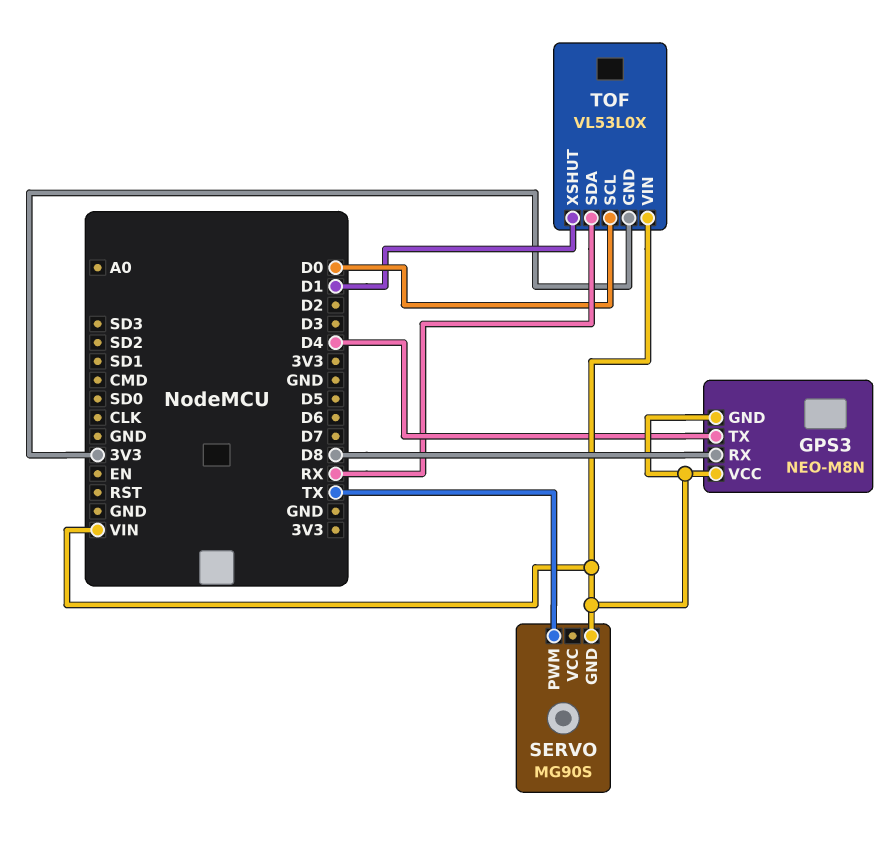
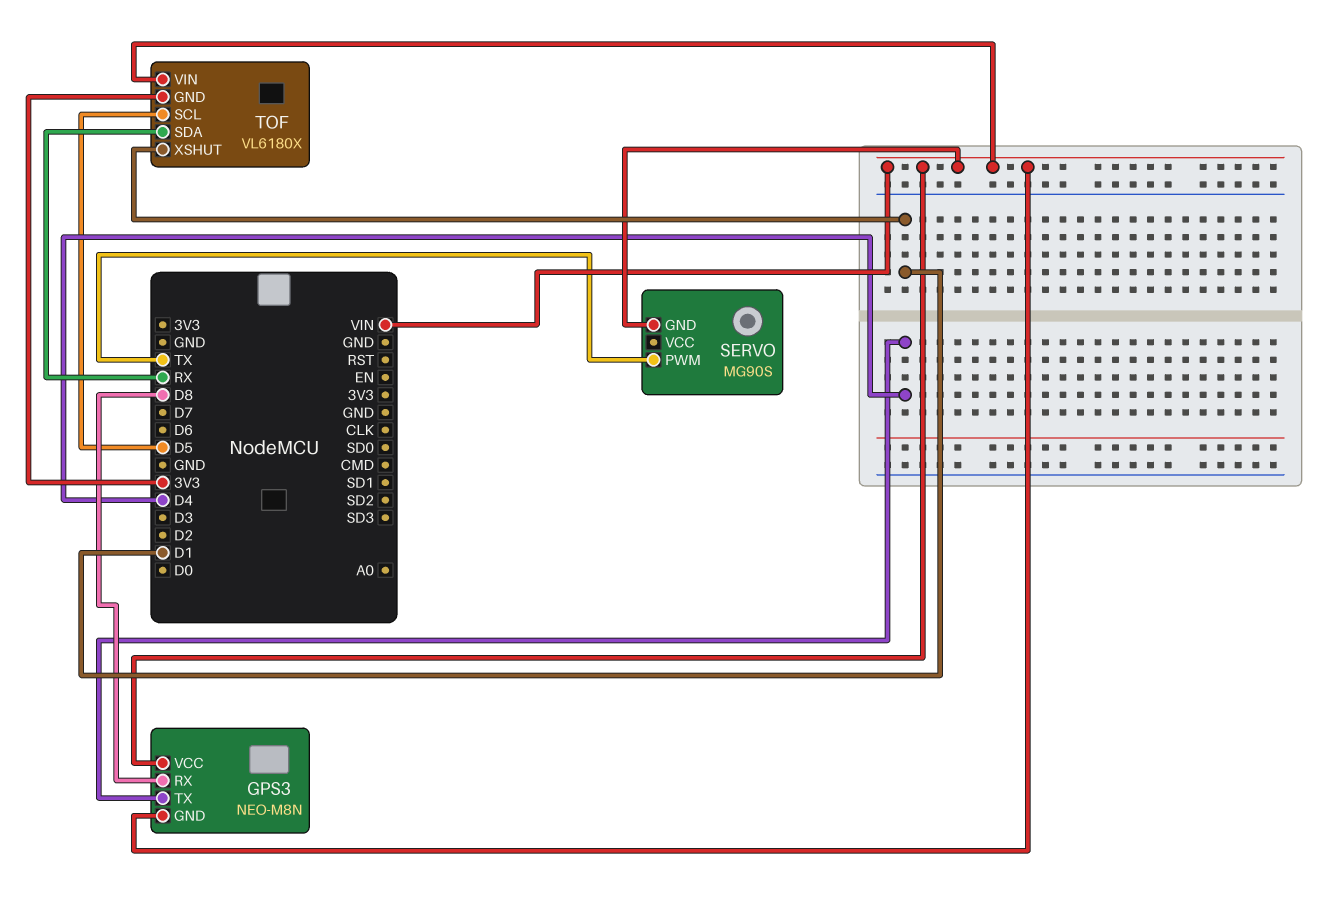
TOF: VL53L0X -> VL6180X
TOF pin SCL: D0 -> D5

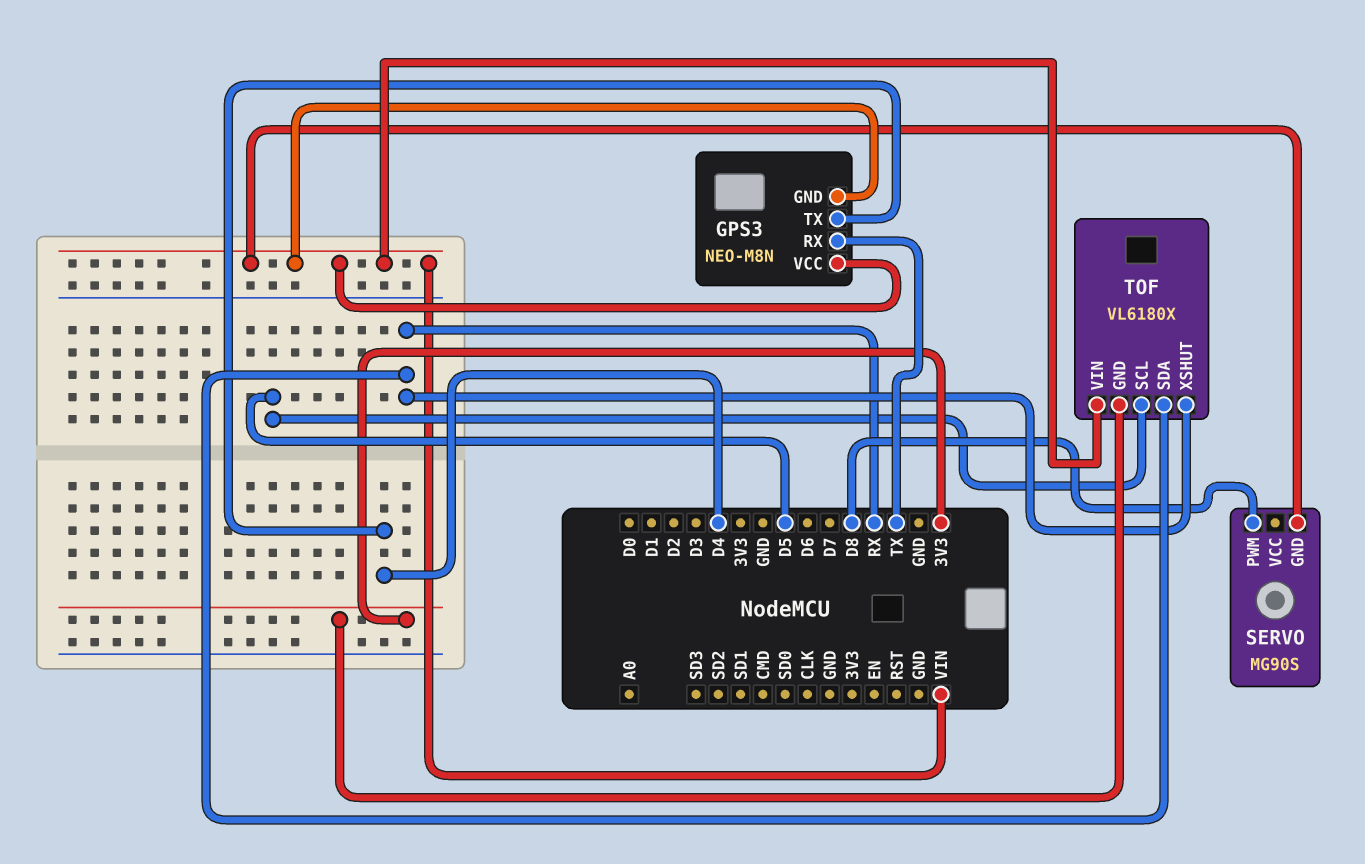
GPS3 pin RX: D8 -> TX
SERVO pin PWM: TX -> D8
TOF pin XSHUT: D1 -> RX

